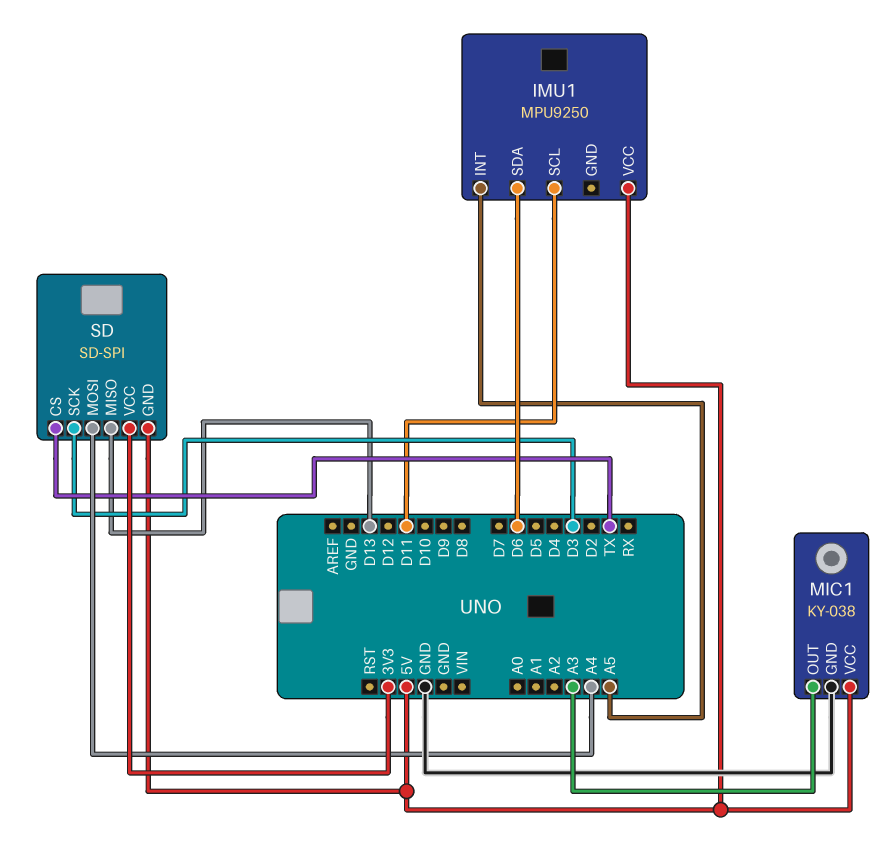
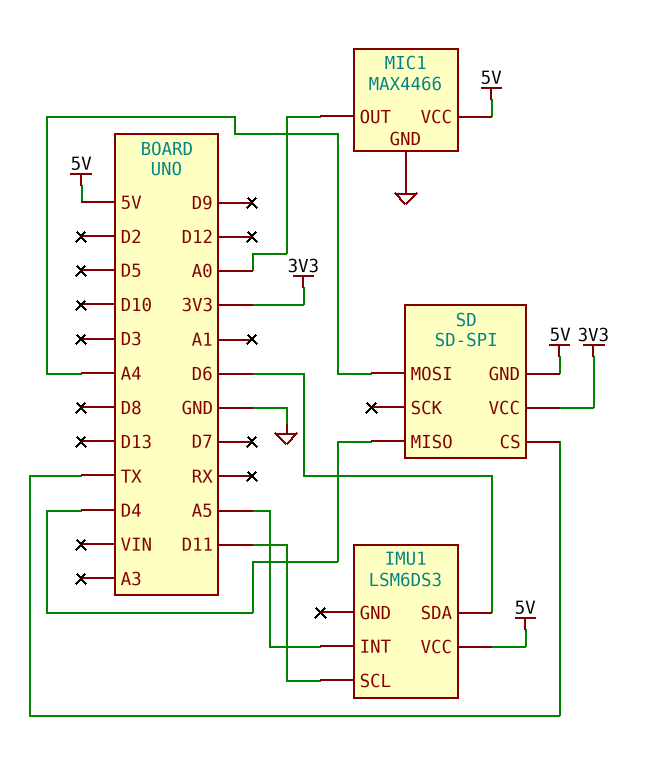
IMU1: MPU9250 -> LSM6DS3
MIC1: KY-038 -> MAX4466
MIC1 pin OUT: A3 -> A0
SD pin MISO: D13 -> D4
SD pin SCK: D3 -> none

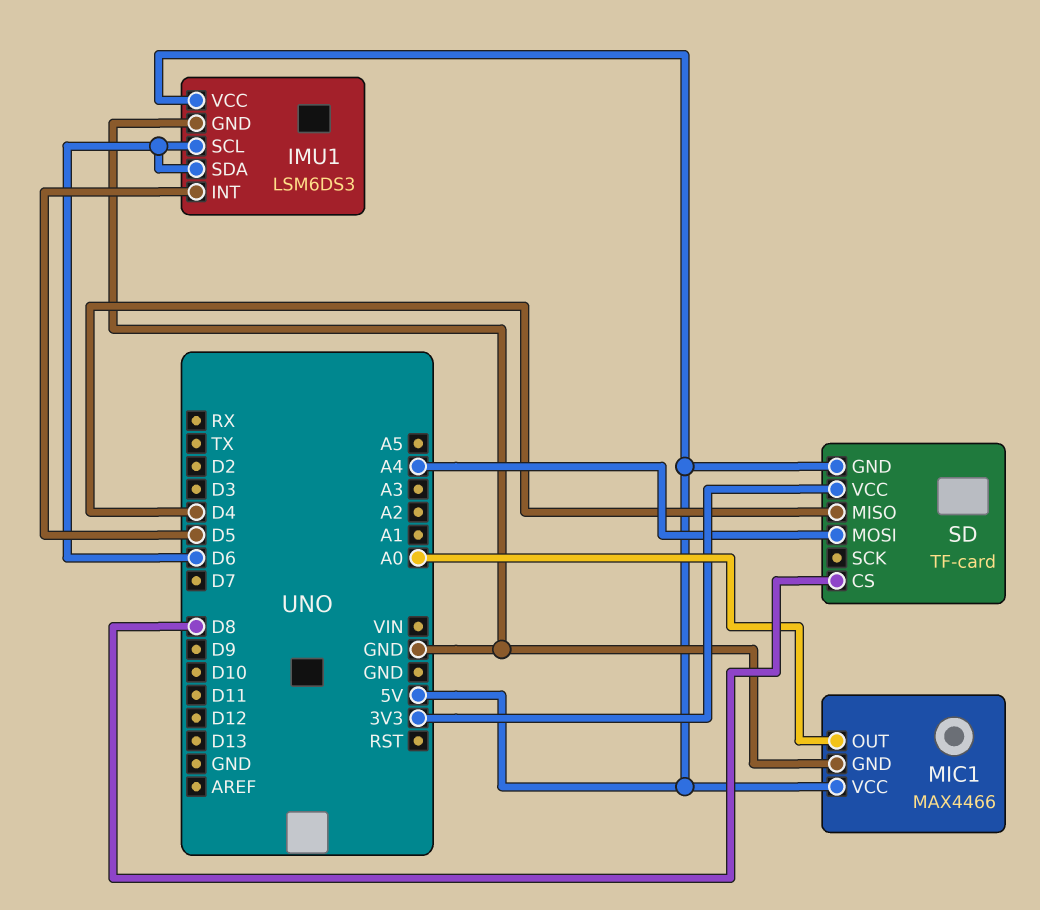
IMU1 pin GND: none -> GND
IMU1 pin INT: A5 -> D5
IMU1 pin SCL: D11 -> D6
SD: SD-SPI -> TF-card
SD pin CS: TX -> D8

